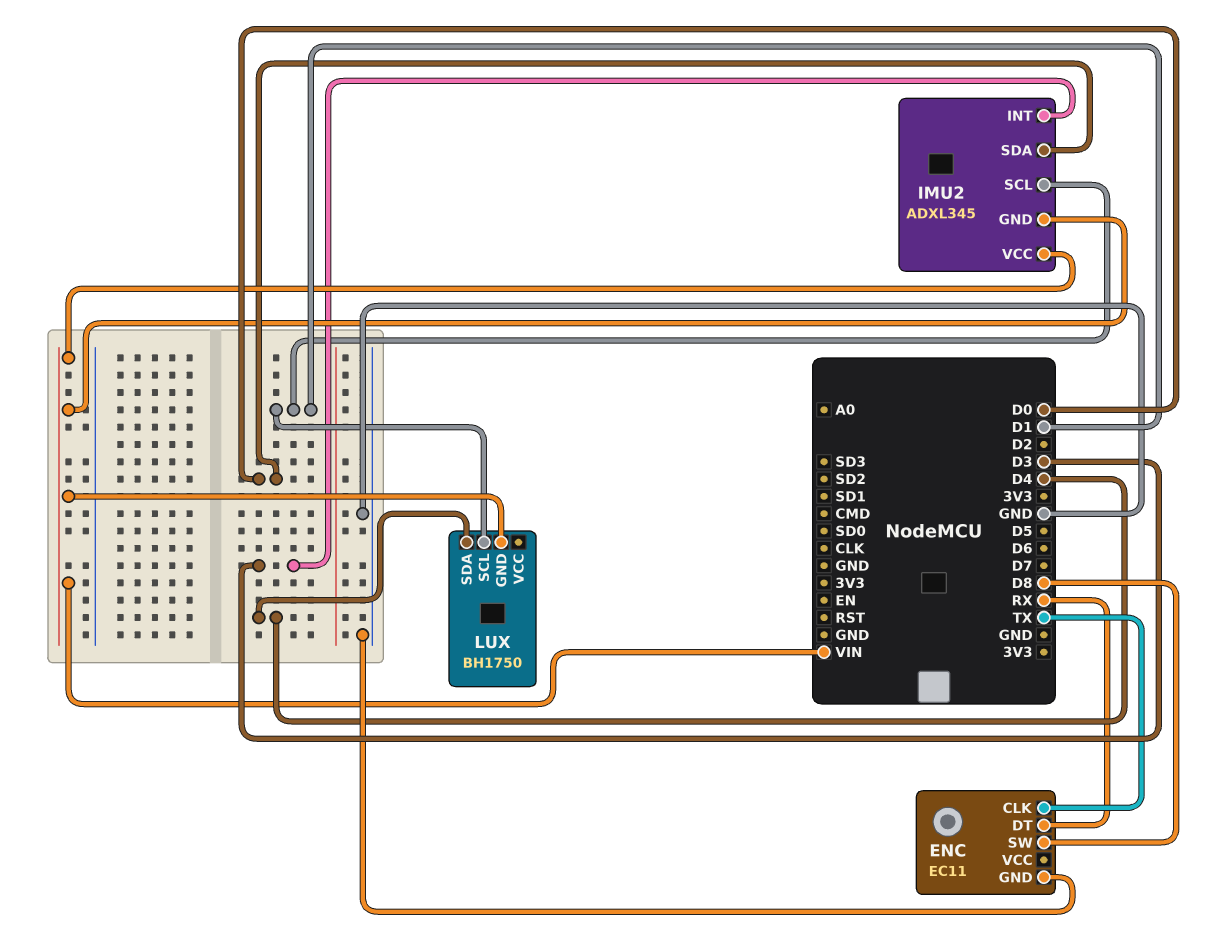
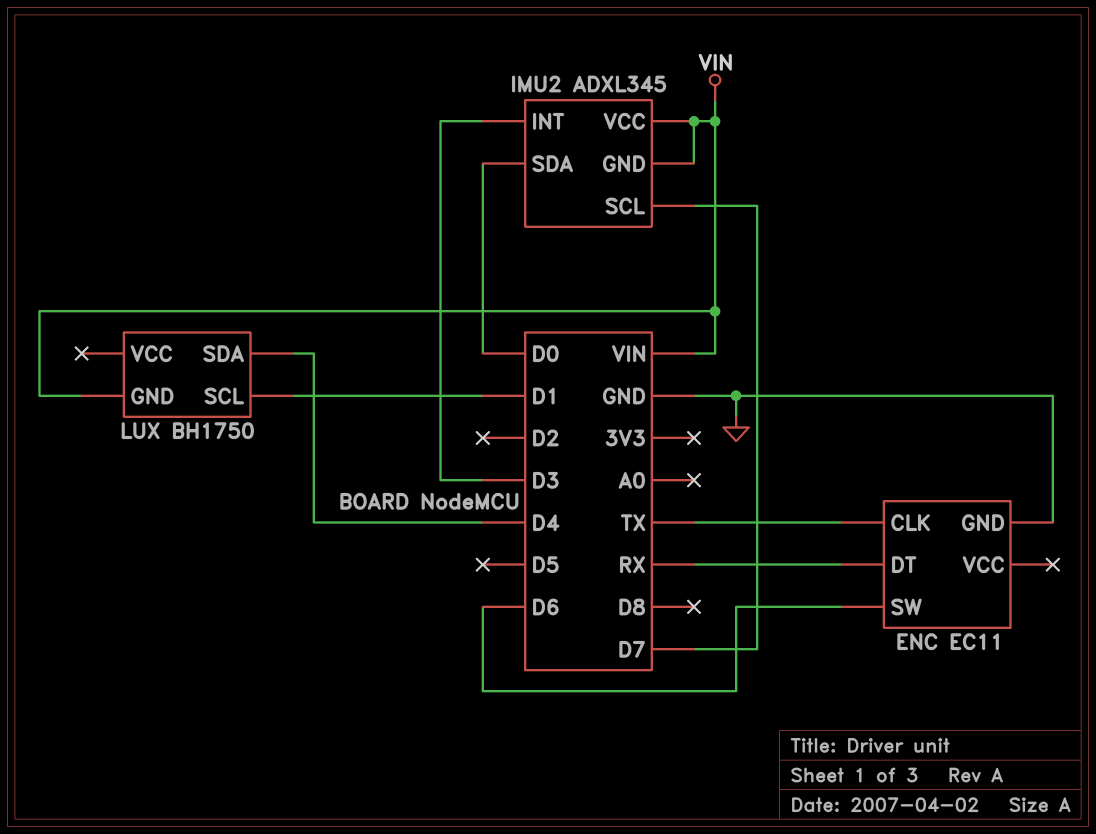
ENC pin SW: D8 -> D6
IMU2 pin SCL: D1 -> D7

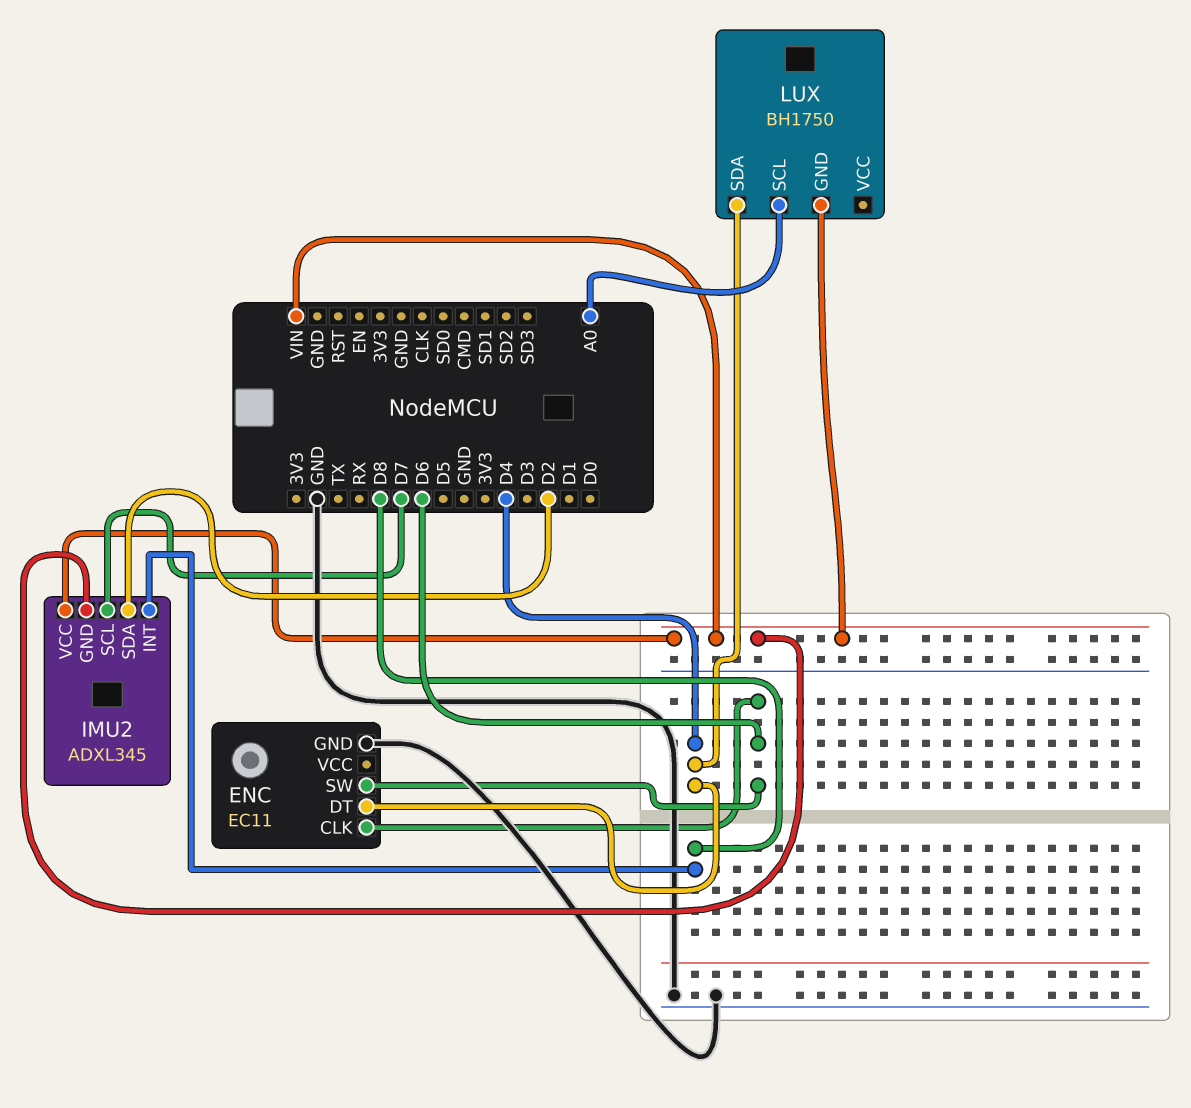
ENC pin CLK: TX -> D6
ENC pin DT: RX -> D4
IMU2 pin INT: D3 -> D8
IMU2 pin SDA: D0 -> D2
LUX pin SCL: D1 -> A0

